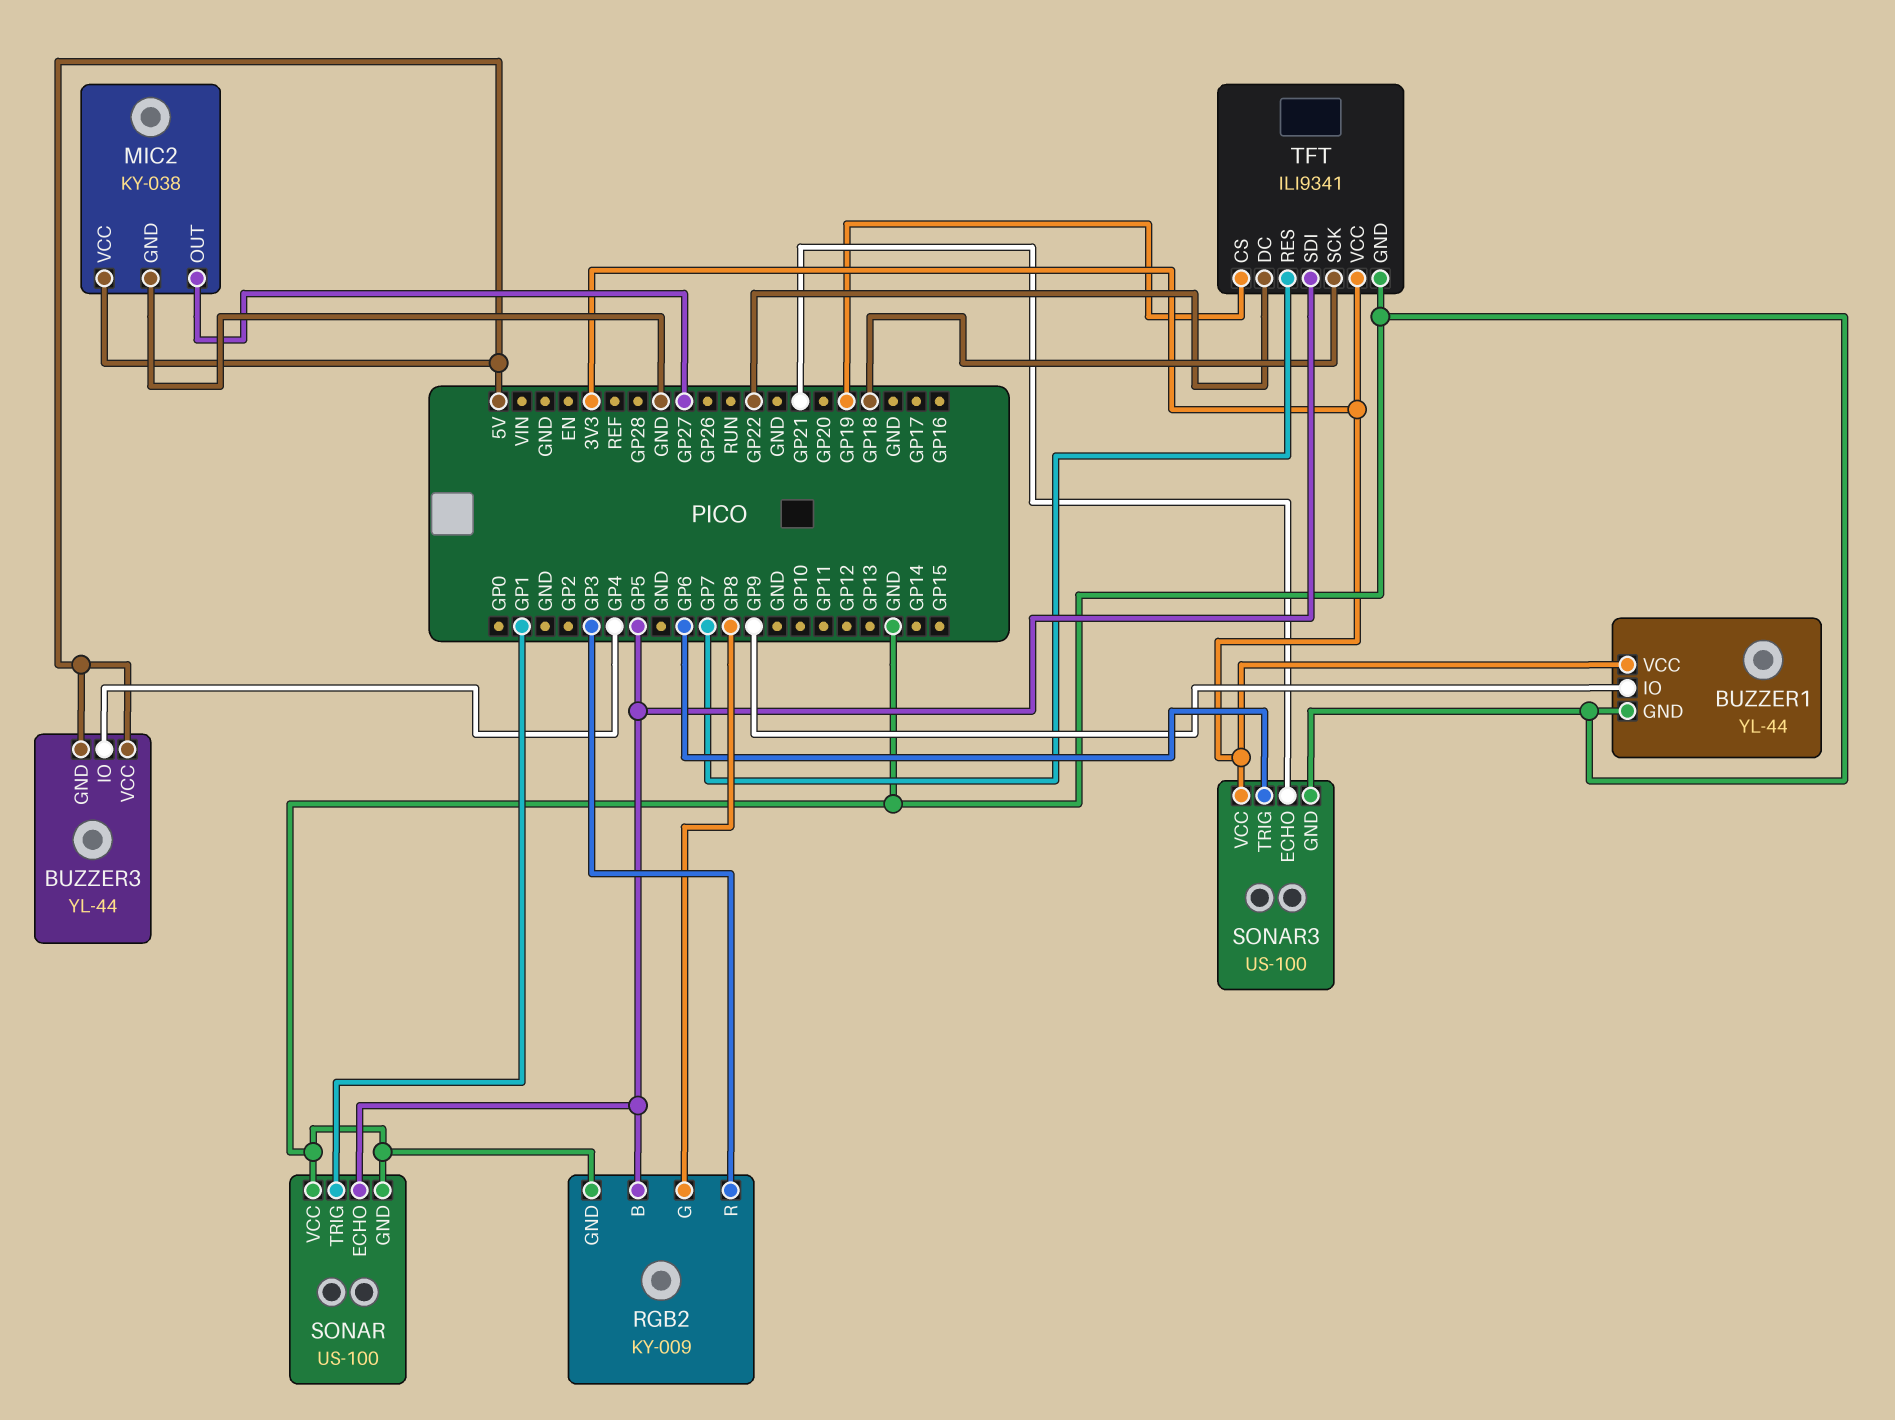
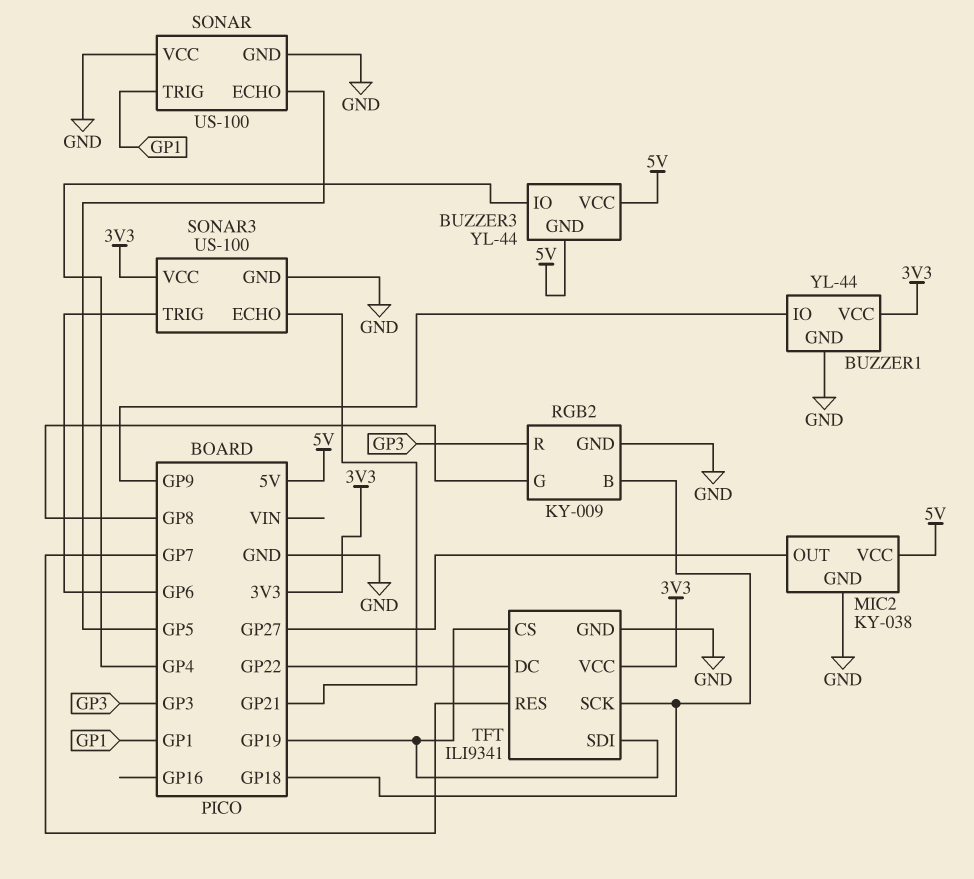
RGB2 pin B: GP5 -> GP18
TFT pin SDI: GP5 -> GP19

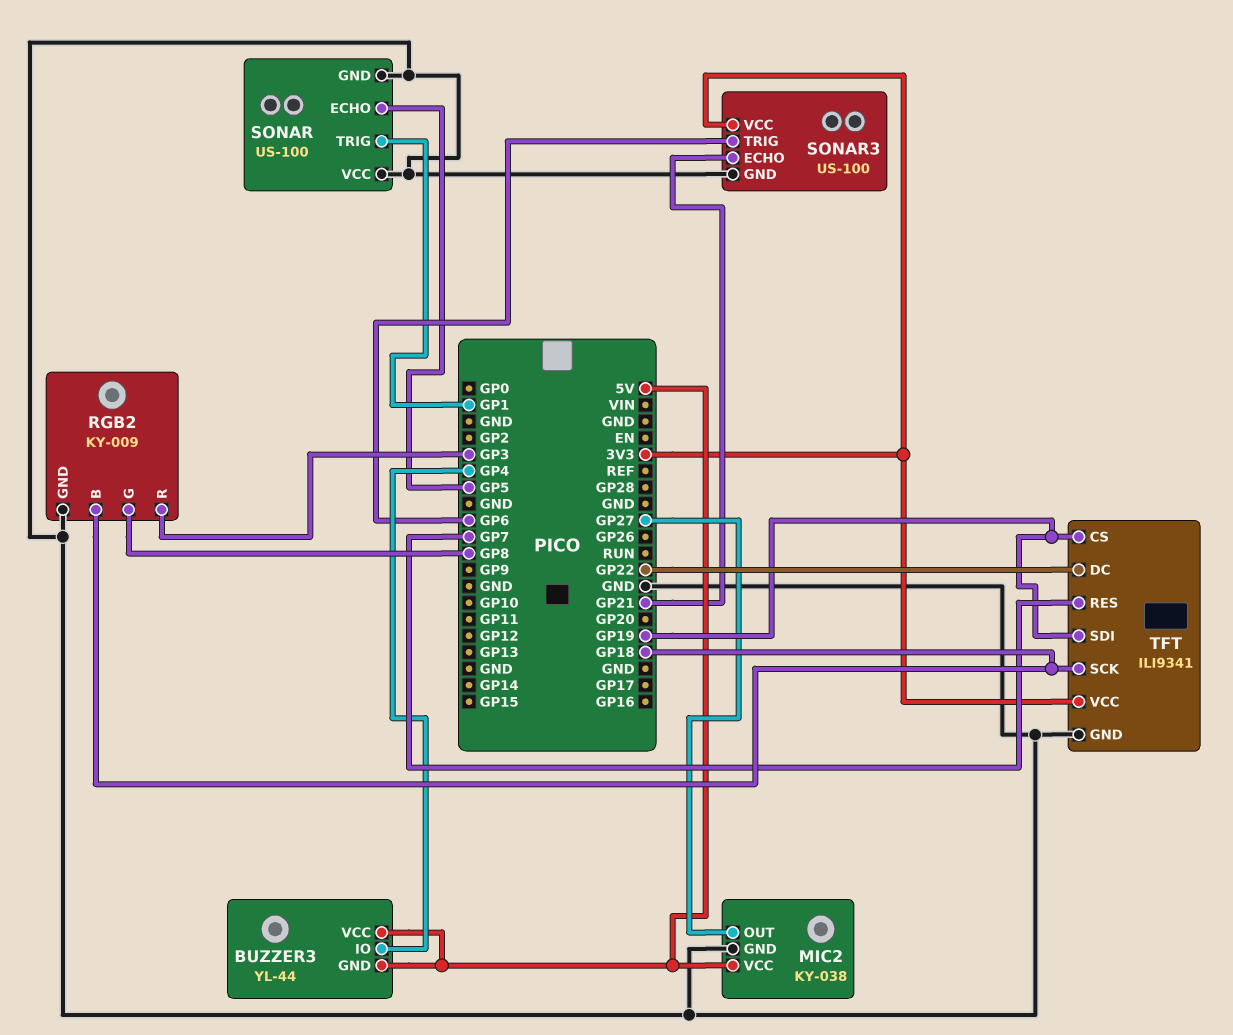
BUZZER1: YL-44 -> none
BUZZER1 pin GND: GND -> none
BUZZER1 pin IO: GP9 -> none
BUZZER1 pin VCC: 3V3 -> none

